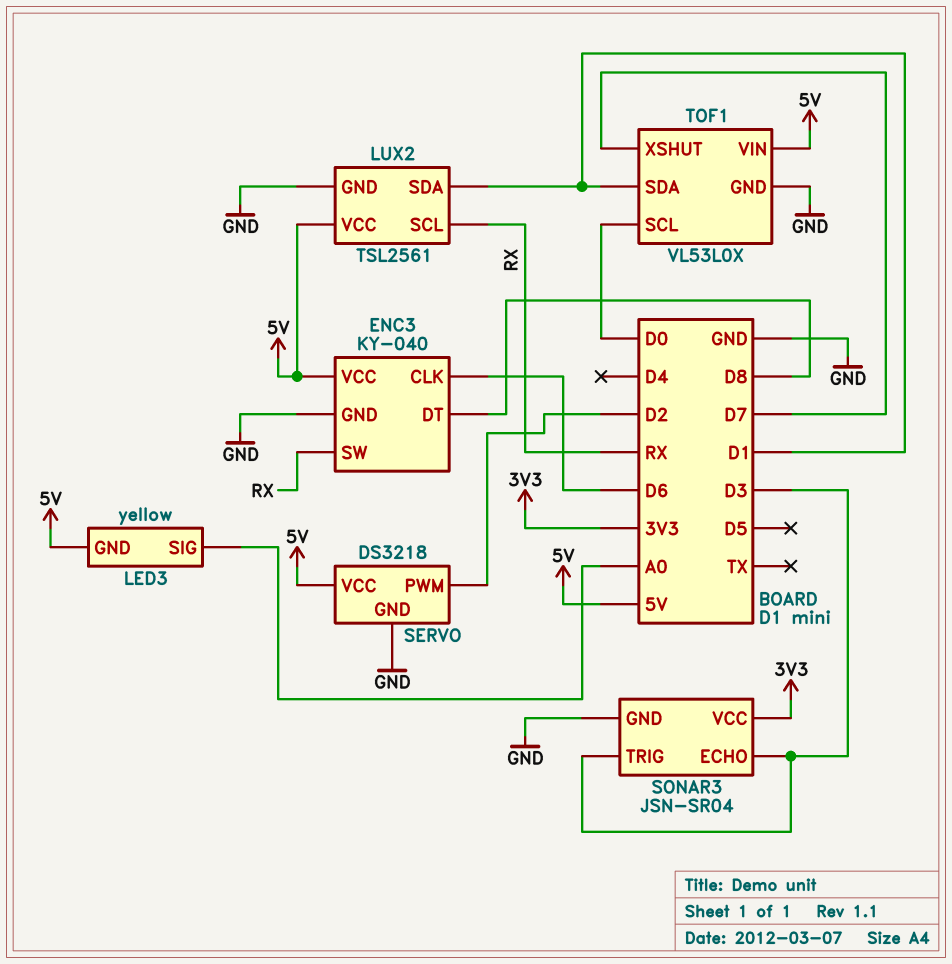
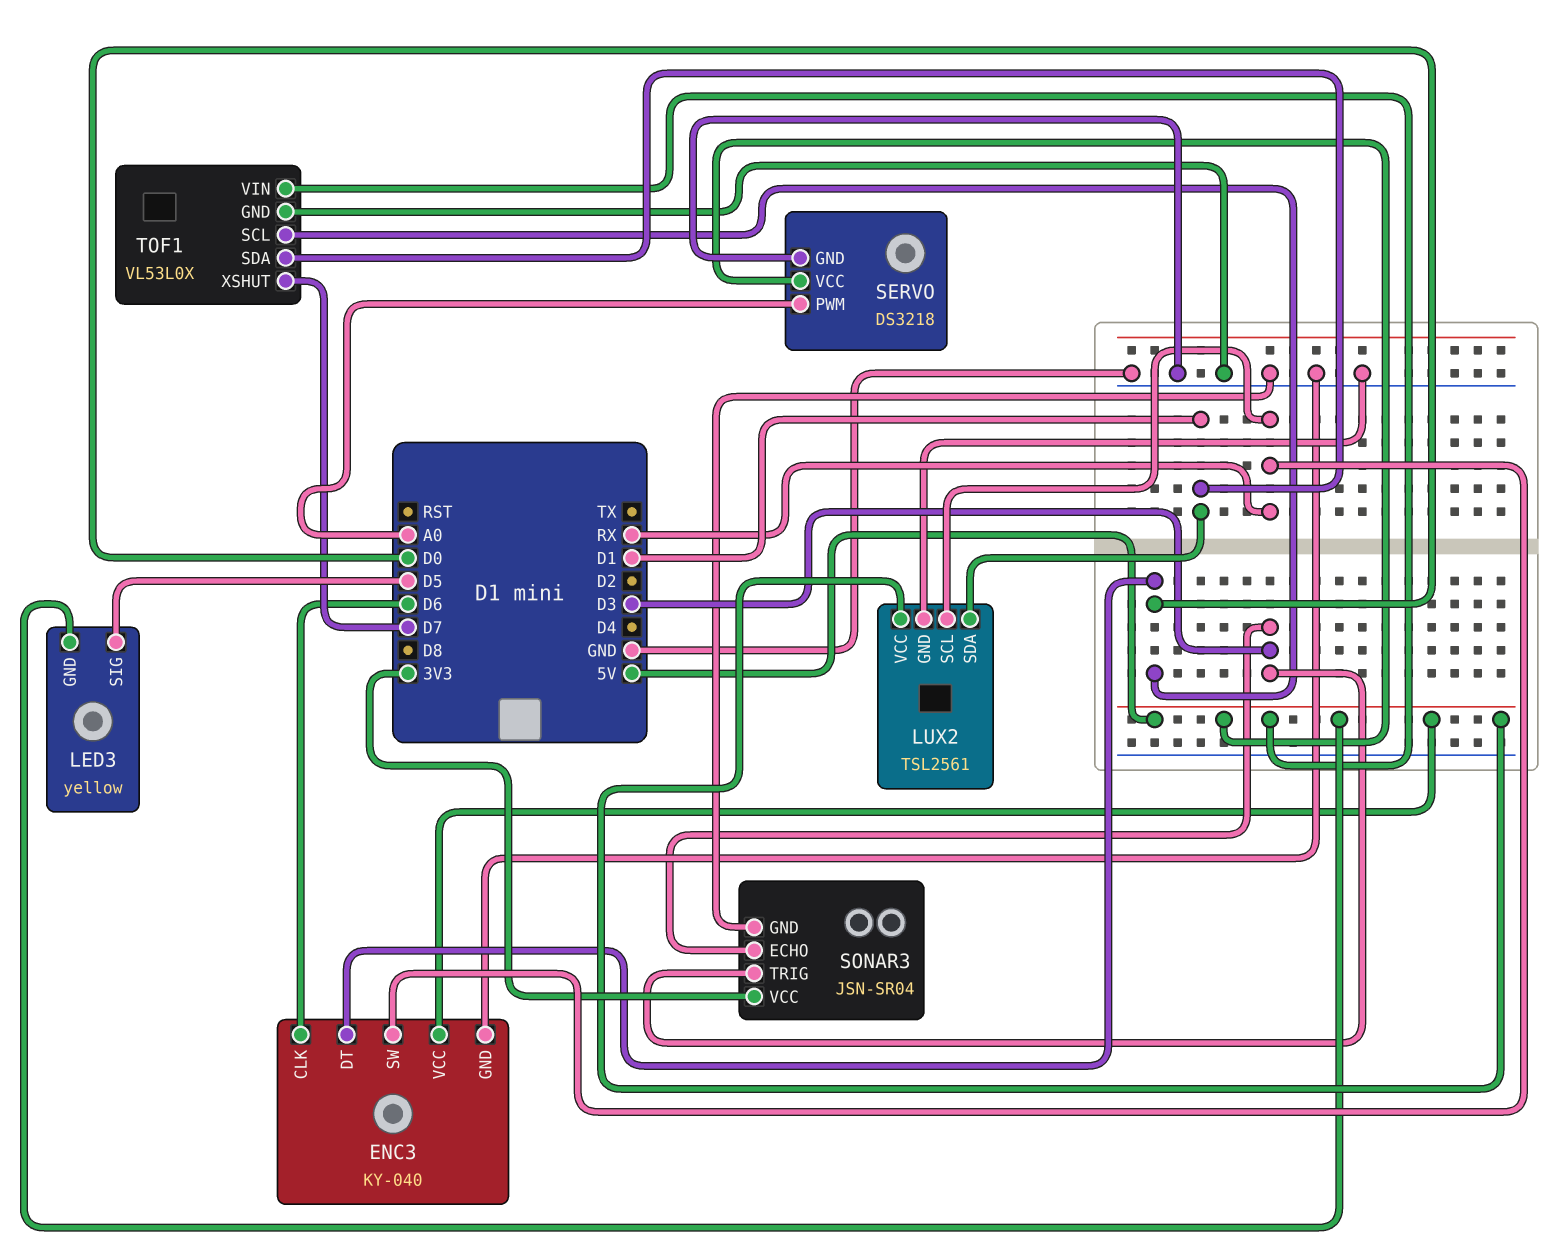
ENC3 pin DT: D8 -> D0
LED3 pin SIG: A0 -> D5
SERVO pin PWM: D2 -> A0

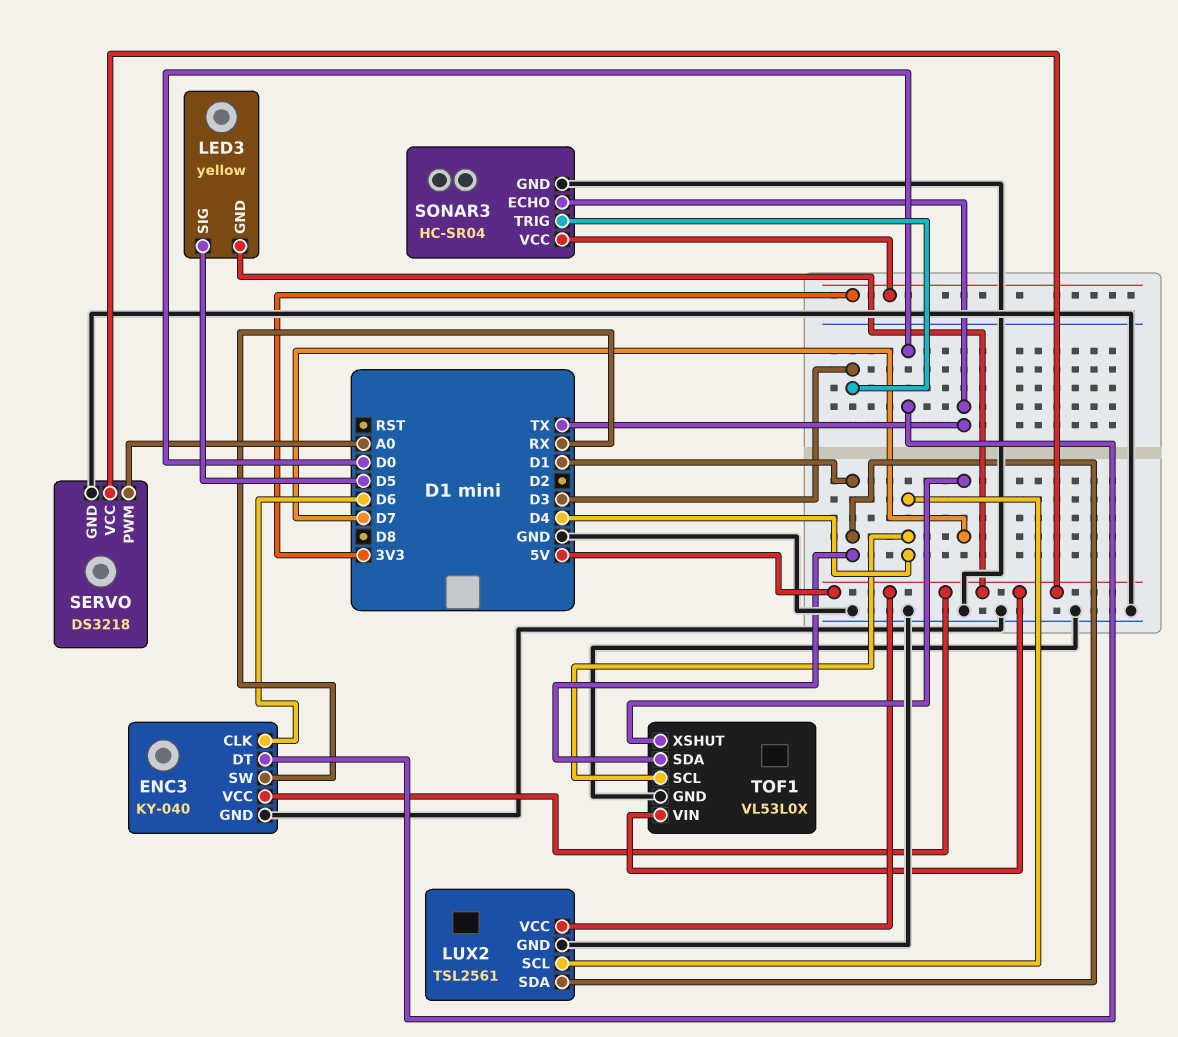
LUX2 pin SCL: RX -> D4
SONAR3: JSN-SR04 -> HC-SR04
SONAR3 pin ECHO: D3 -> TX
TOF1 pin SCL: D0 -> D4

